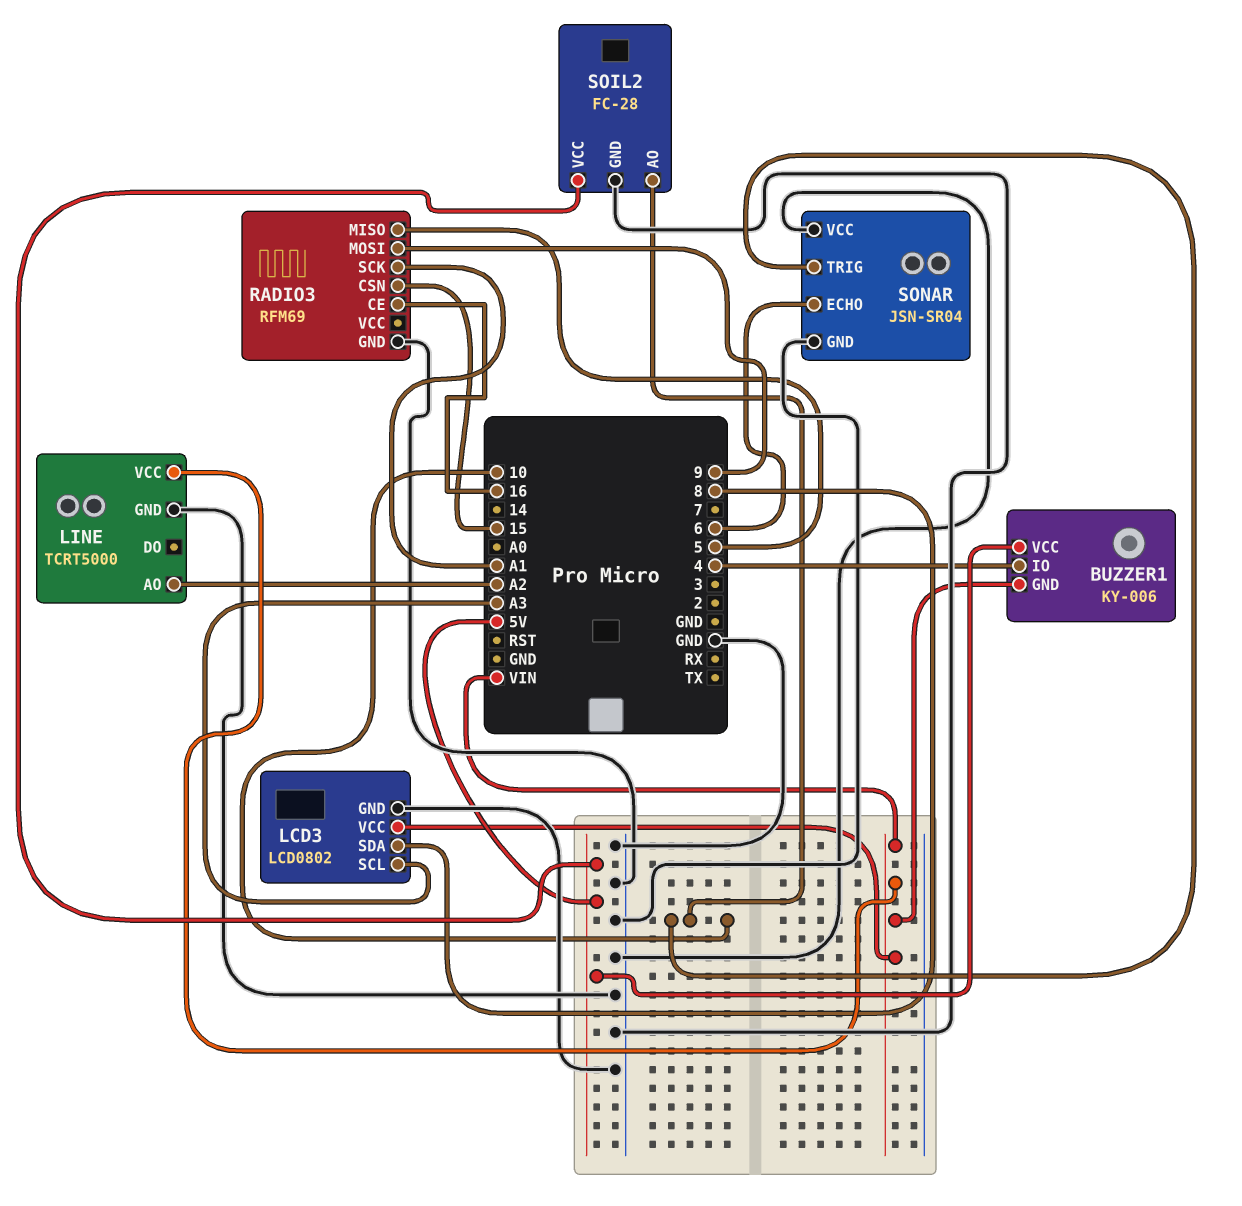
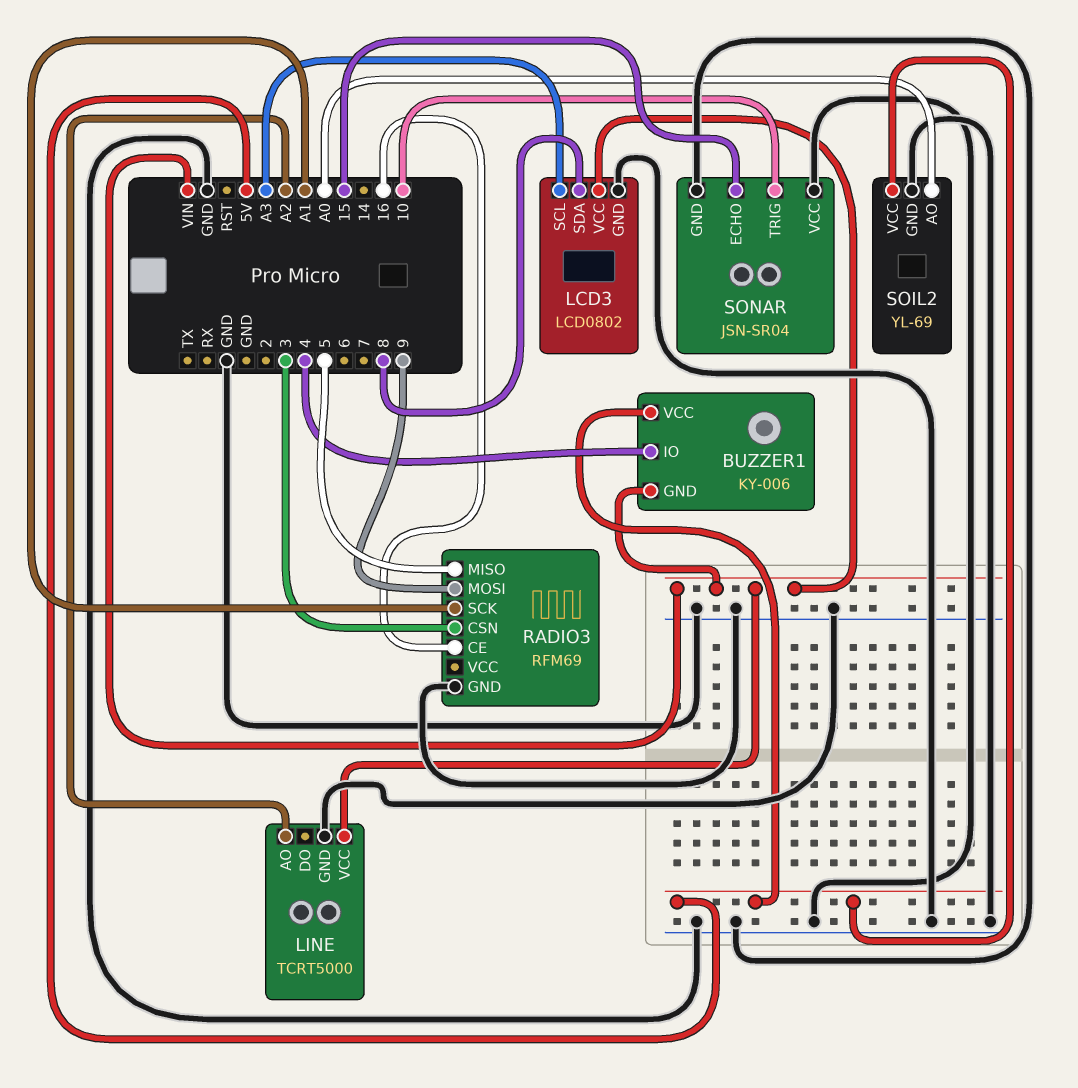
RADIO3 pin CSN: 15 -> 3
SOIL2: FC-28 -> YL-69
SOIL2 pin AO: 10 -> A0
SONAR pin ECHO: 6 -> 15

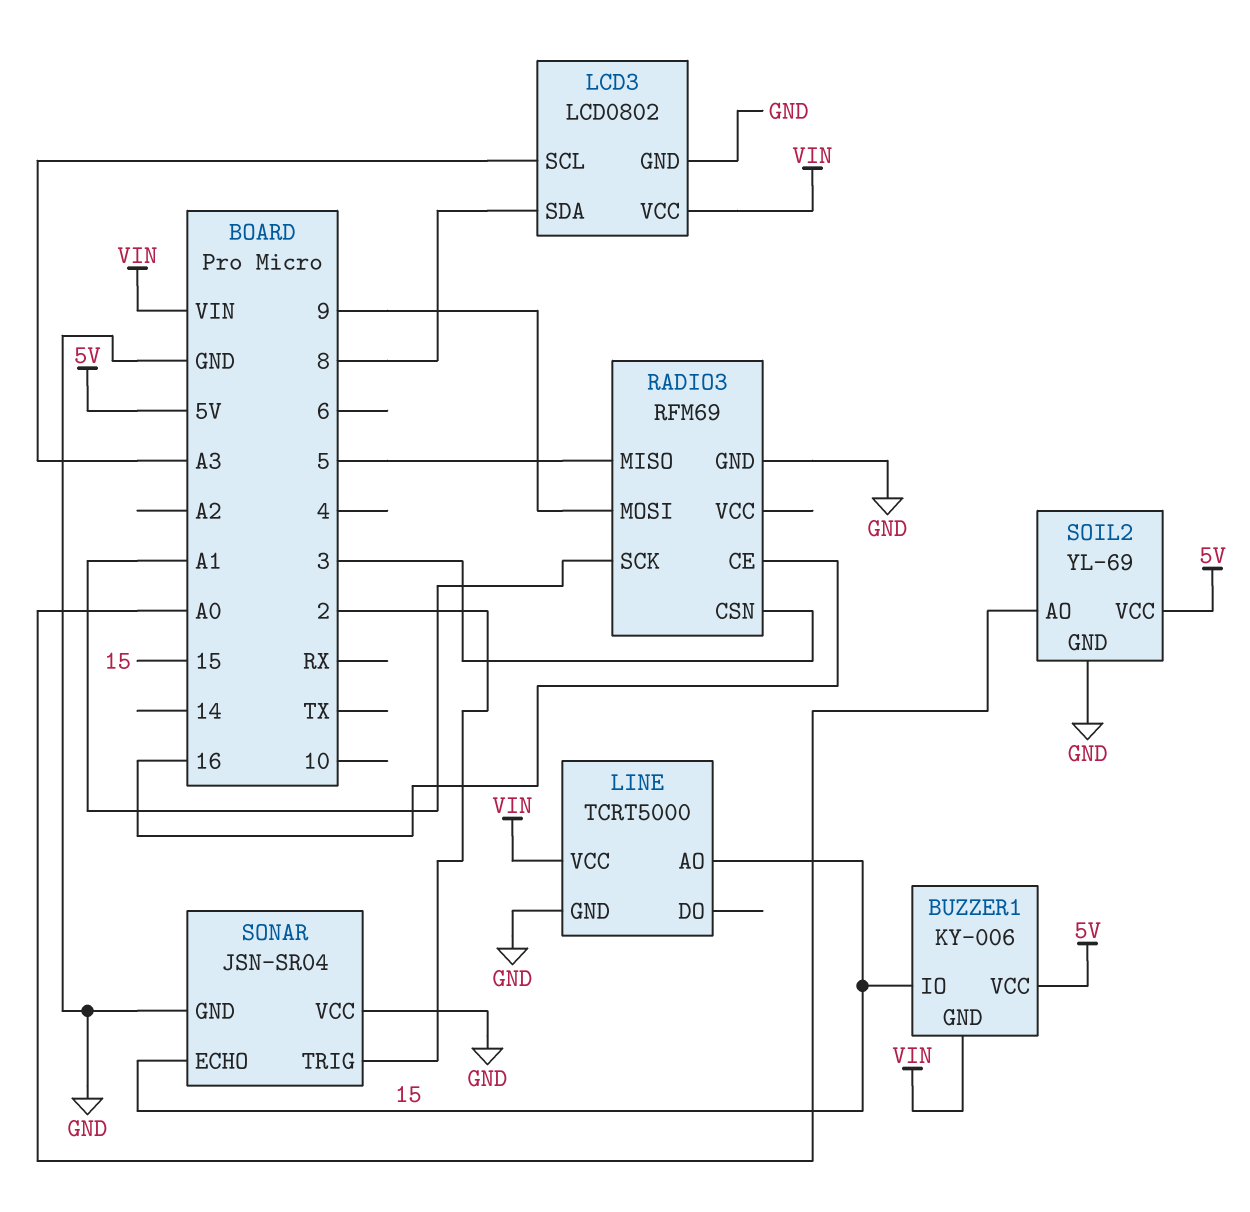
BUZZER1 pin IO: 4 -> 15
LINE pin AO: A2 -> 15
SONAR pin TRIG: 10 -> 2

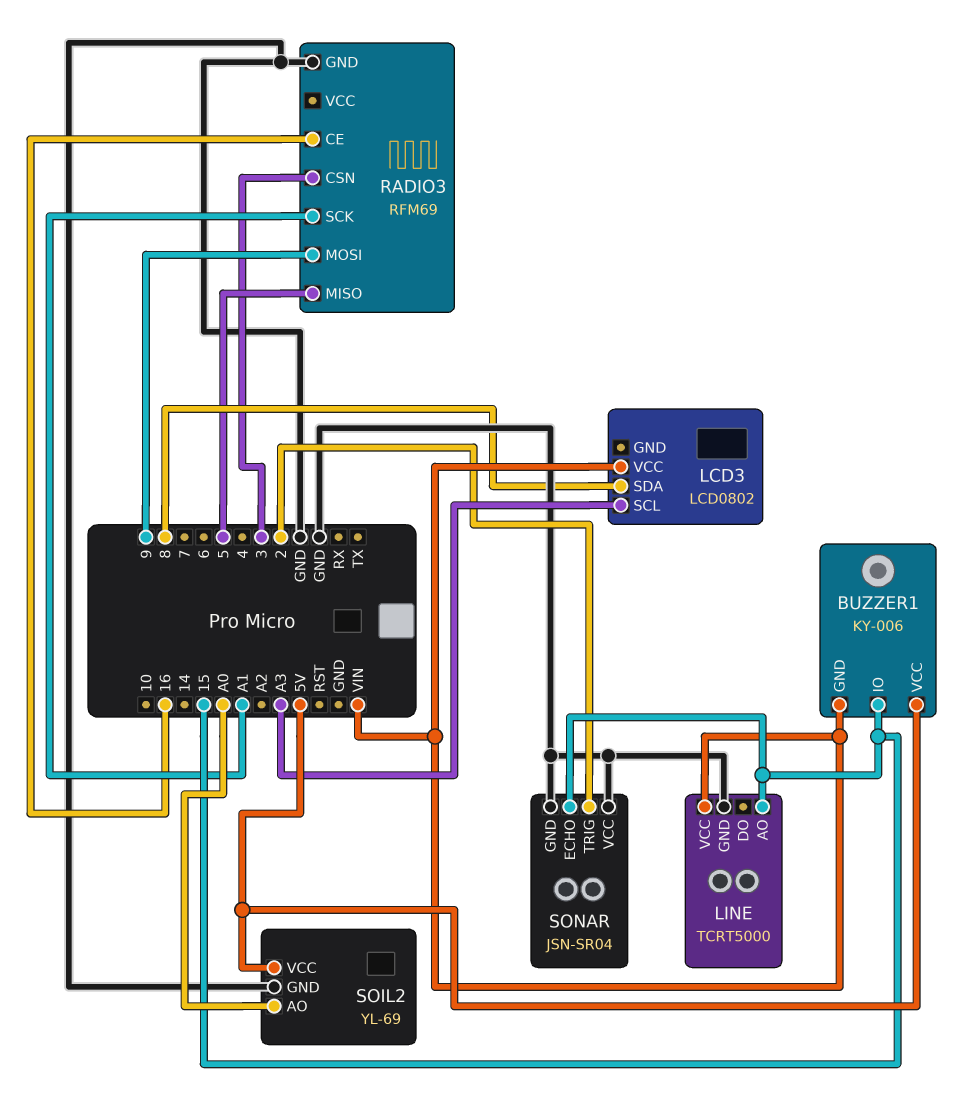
LCD3 pin GND: GND -> none

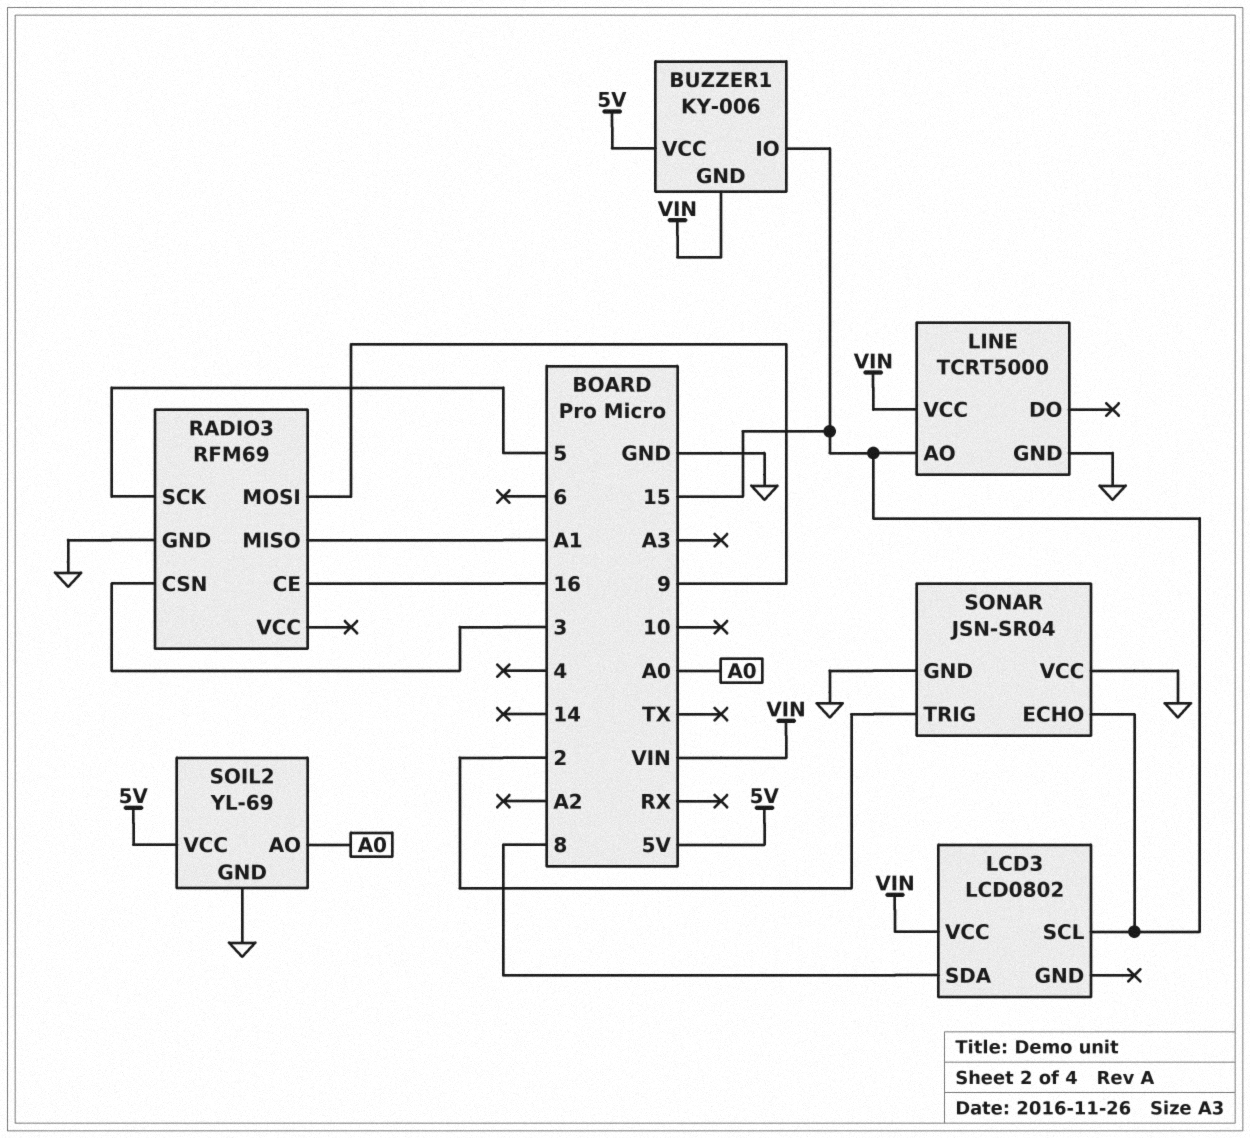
LCD3 pin SCL: A3 -> 15
RADIO3 pin MISO: 5 -> A1
RADIO3 pin SCK: A1 -> 5

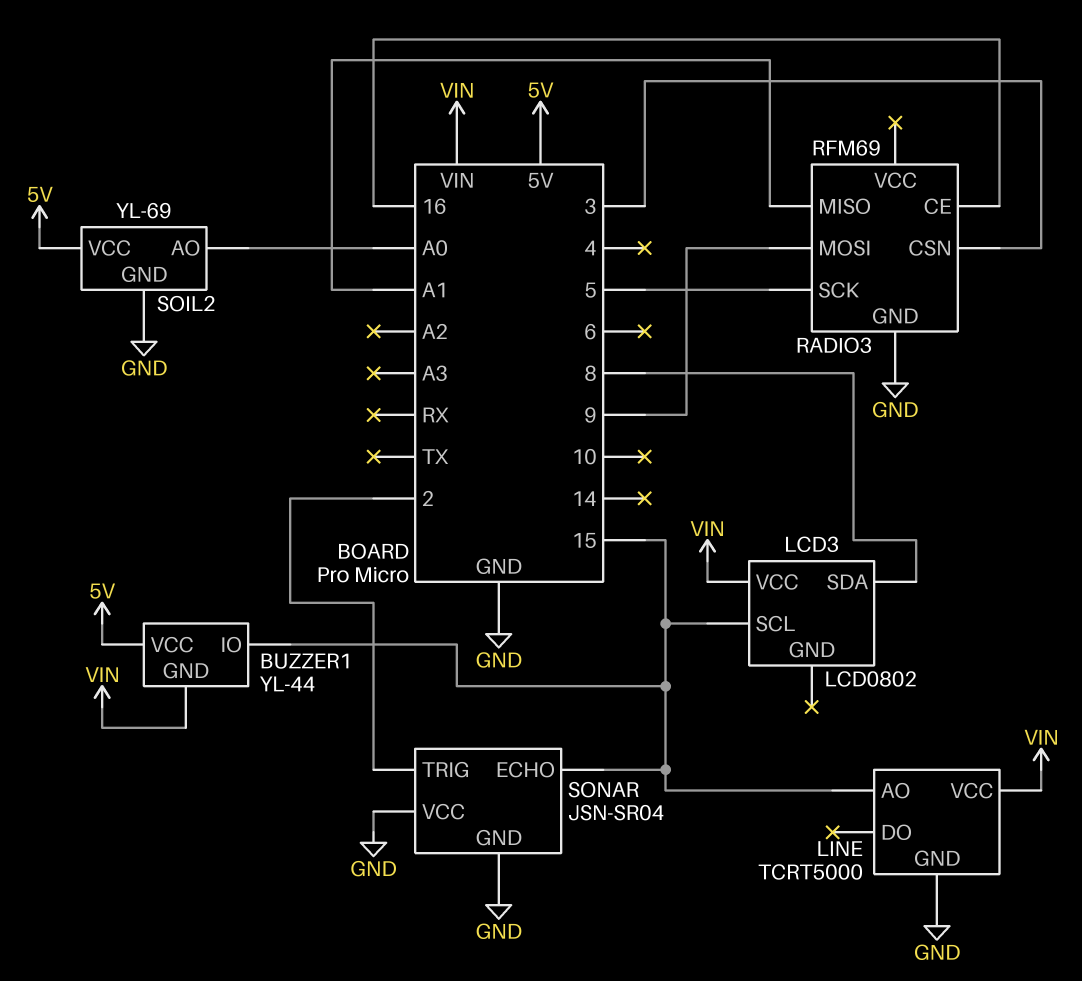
BUZZER1: KY-006 -> YL-44

